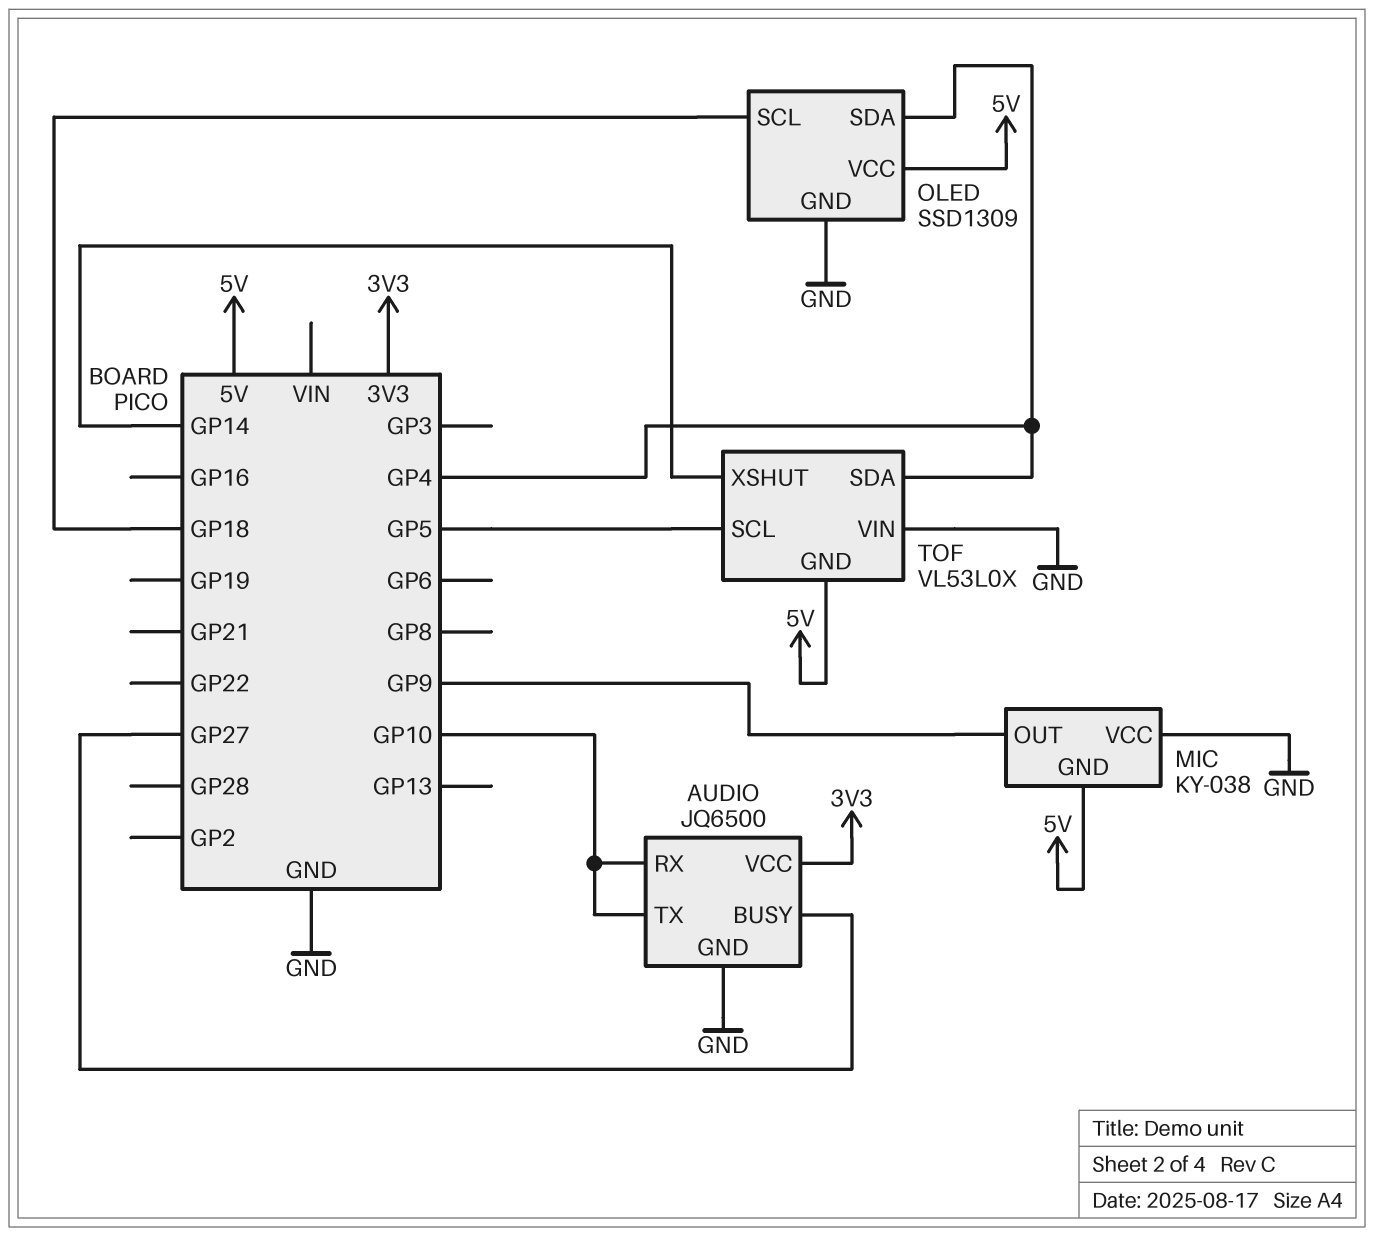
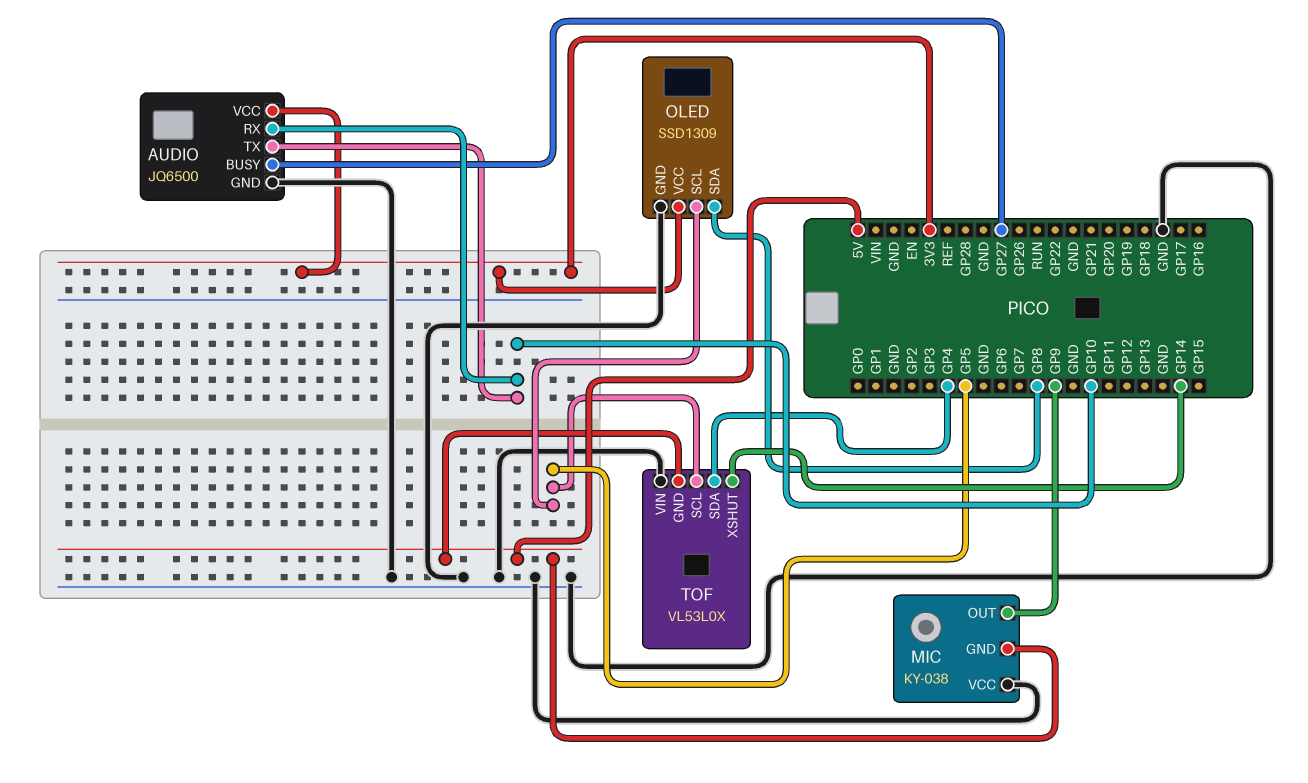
OLED pin SCL: GP18 -> GP5
OLED pin SDA: GP4 -> GP8
OLED pin VCC: 5V -> 3V3

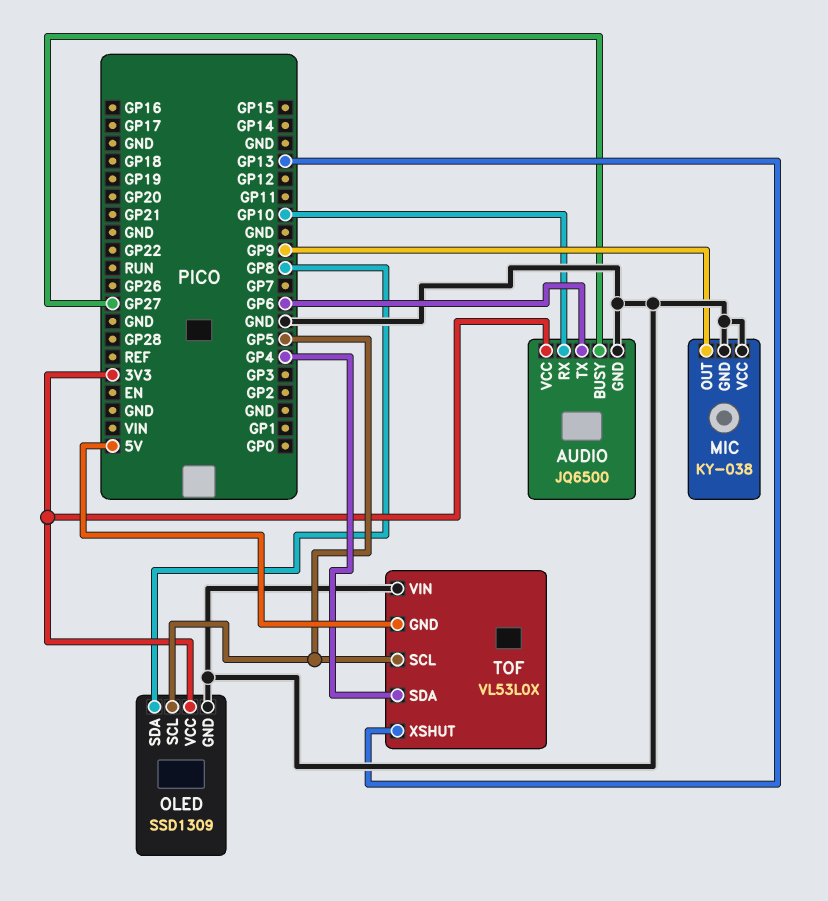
AUDIO pin TX: GP10 -> GP6
MIC pin GND: 5V -> GND
TOF pin XSHUT: GP14 -> GP13

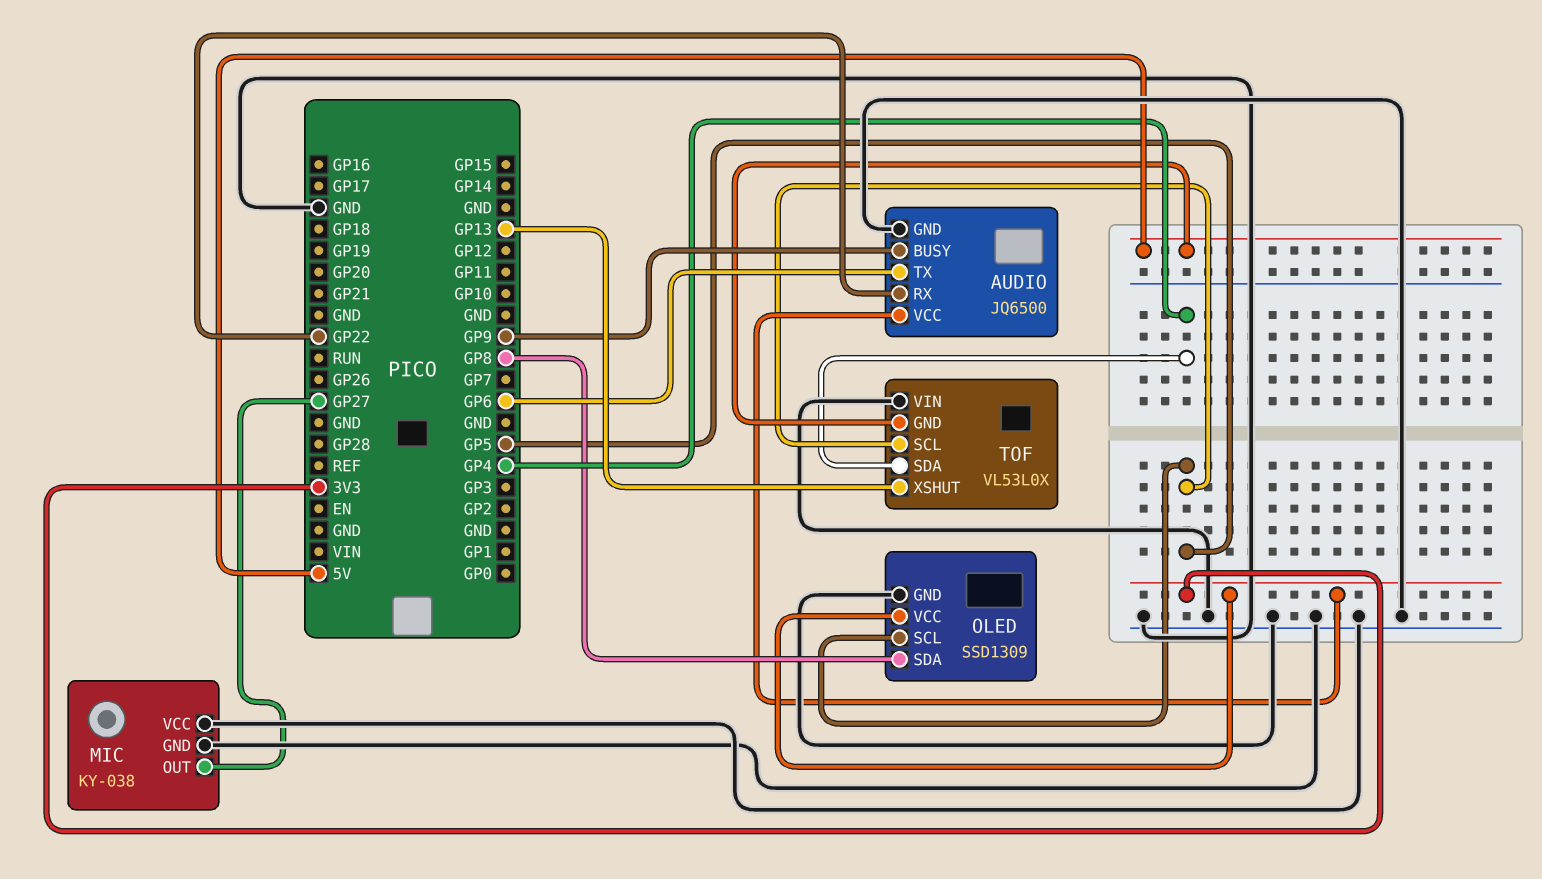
AUDIO pin BUSY: GP27 -> GP9
AUDIO pin RX: GP10 -> GP22
MIC pin OUT: GP9 -> GP27

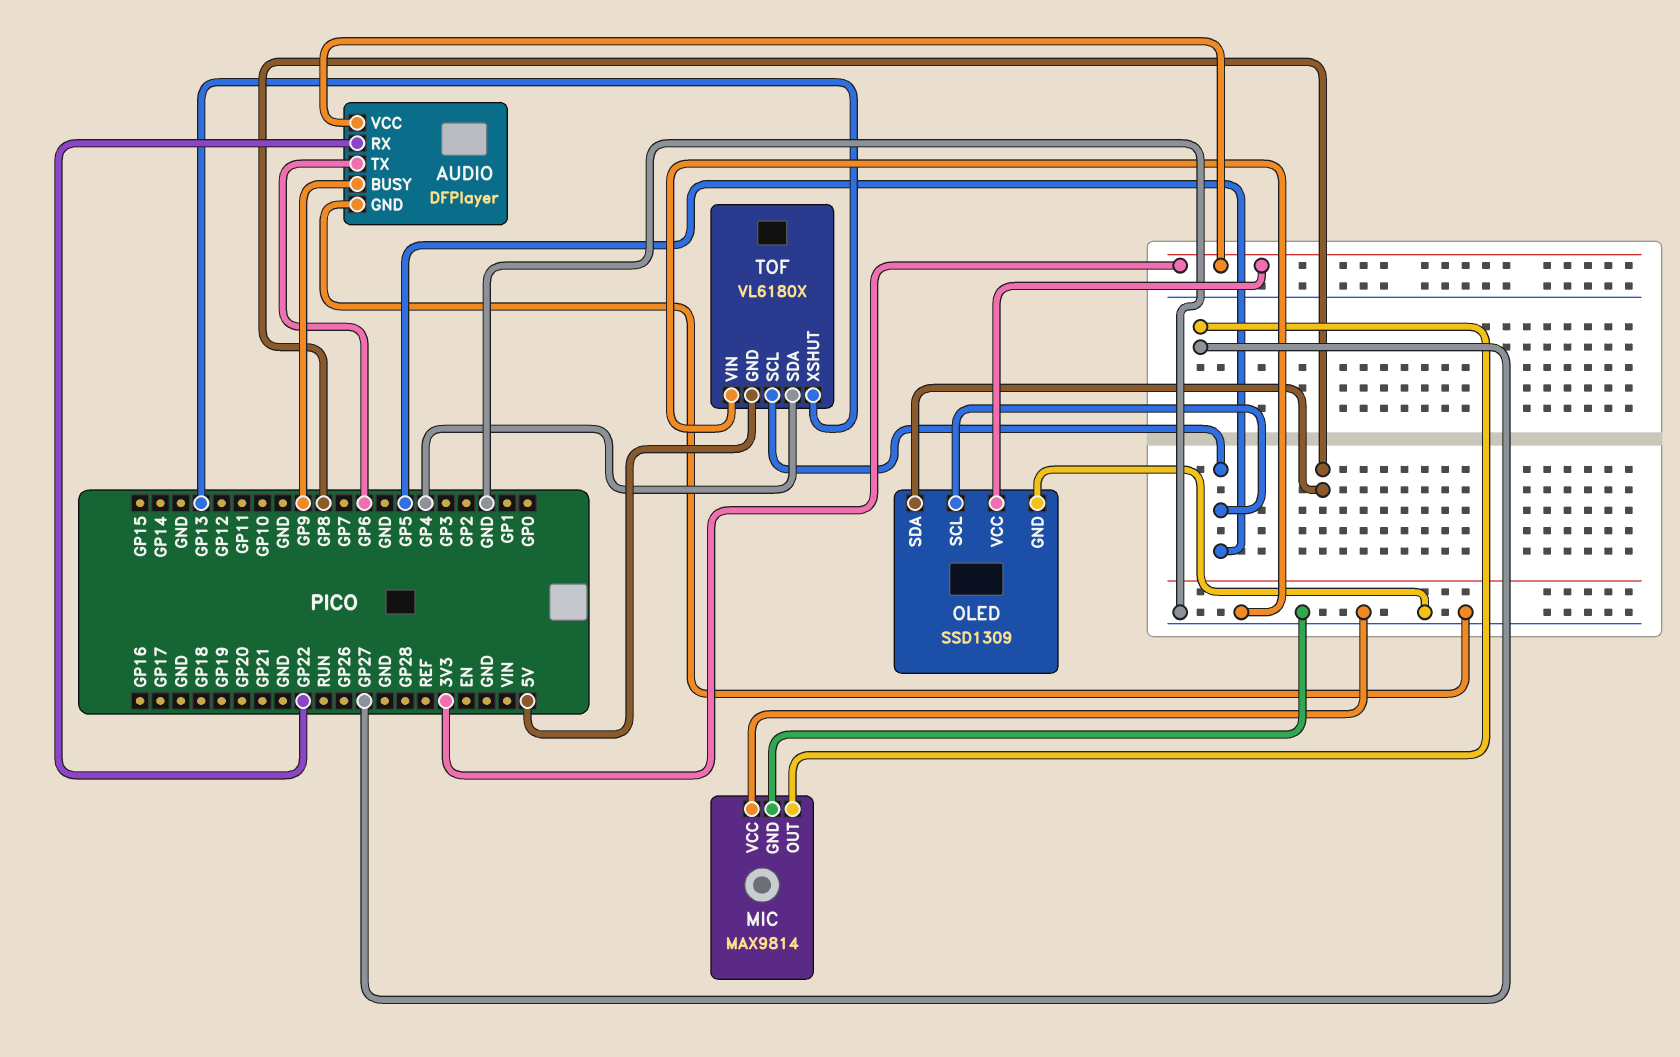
AUDIO: JQ6500 -> DFPlayer
MIC: KY-038 -> MAX9814
TOF: VL53L0X -> VL6180X

